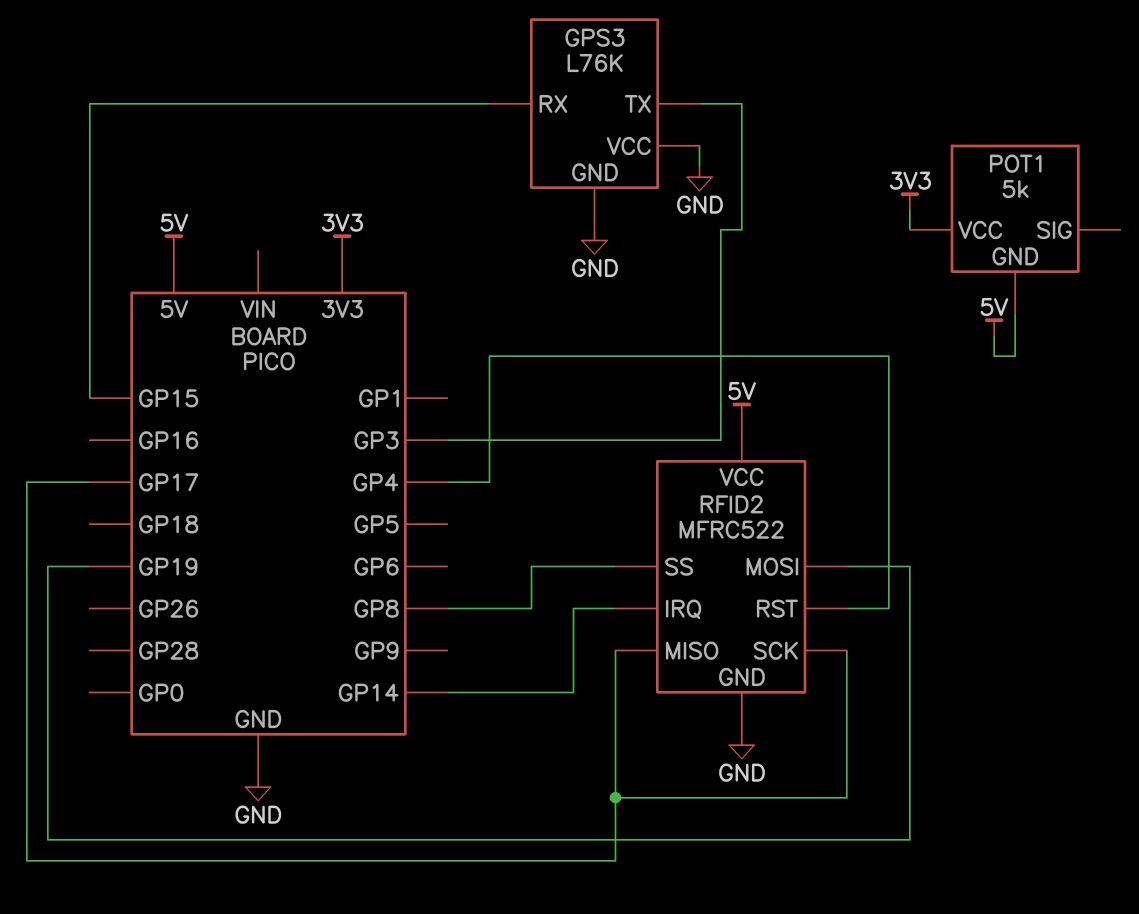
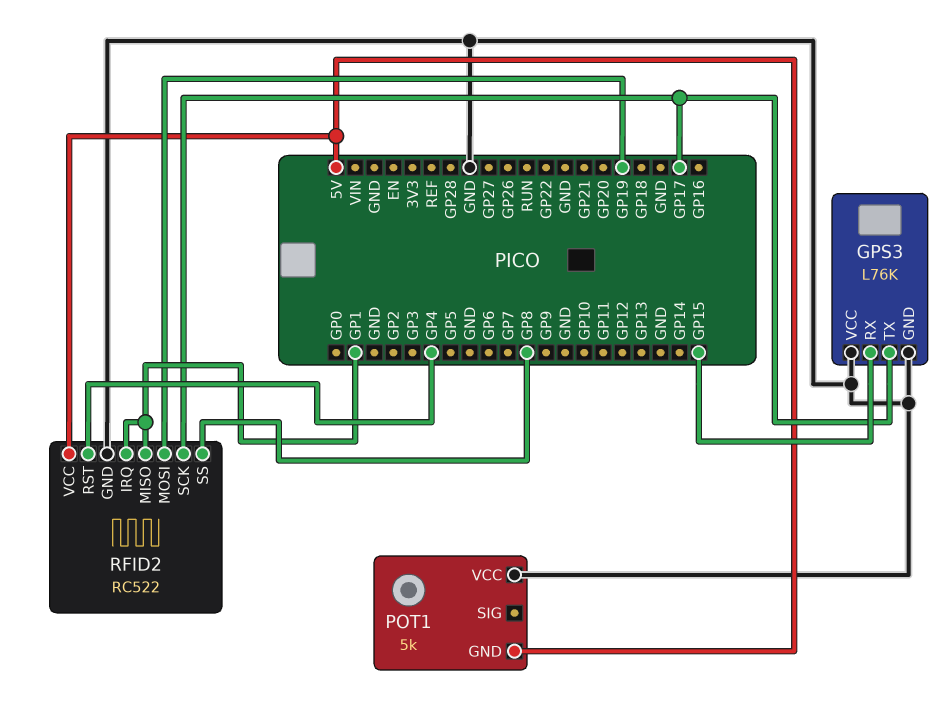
GPS3 pin TX: GP3 -> GP17
POT1 pin VCC: 3V3 -> GND
RFID2: MFRC522 -> RC522
RFID2 pin IRQ: GP14 -> GP1
RFID2 pin MISO: GP17 -> GP1

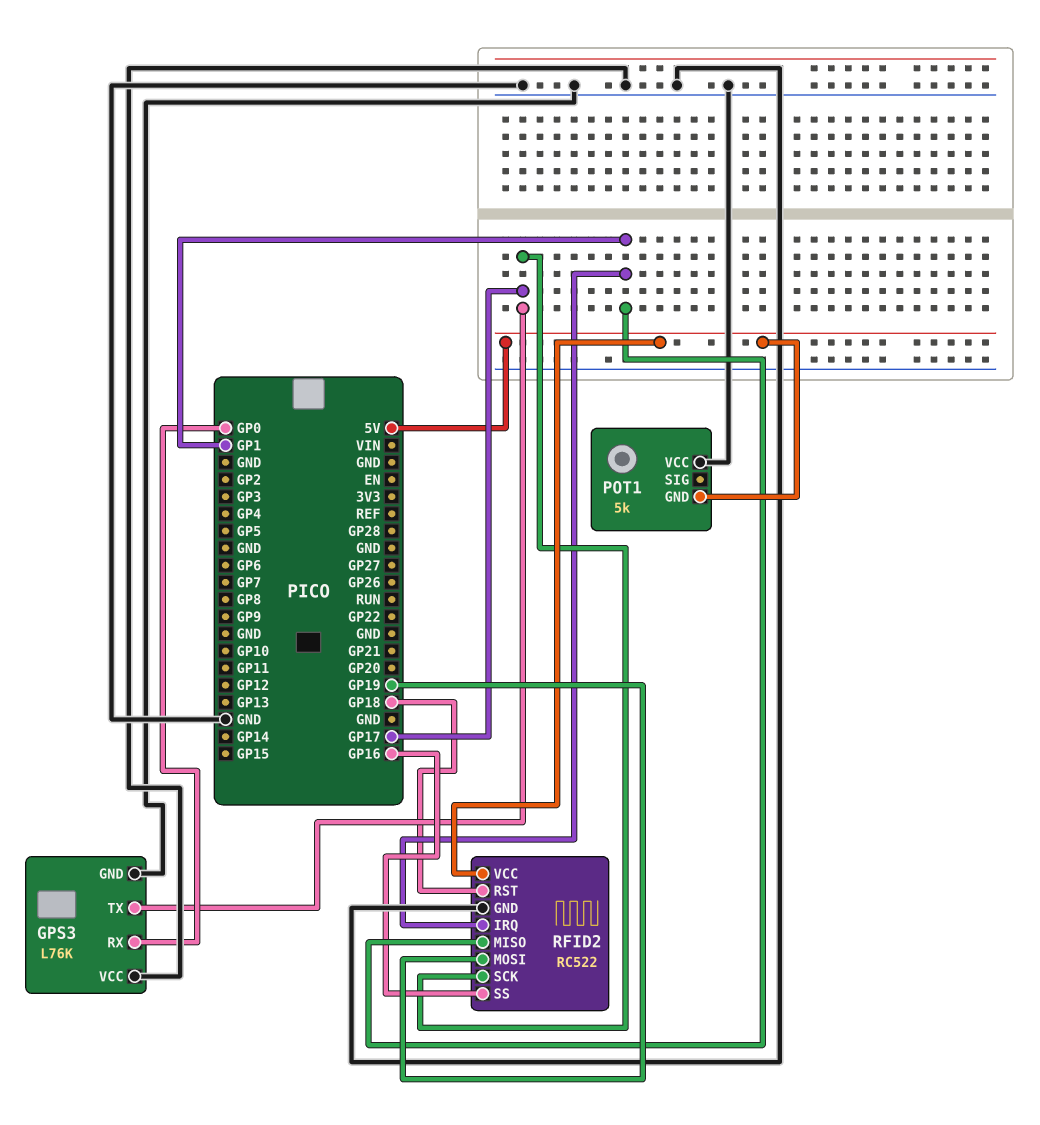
GPS3 pin RX: GP15 -> GP0
RFID2 pin RST: GP4 -> GP18
RFID2 pin SS: GP8 -> GP16

